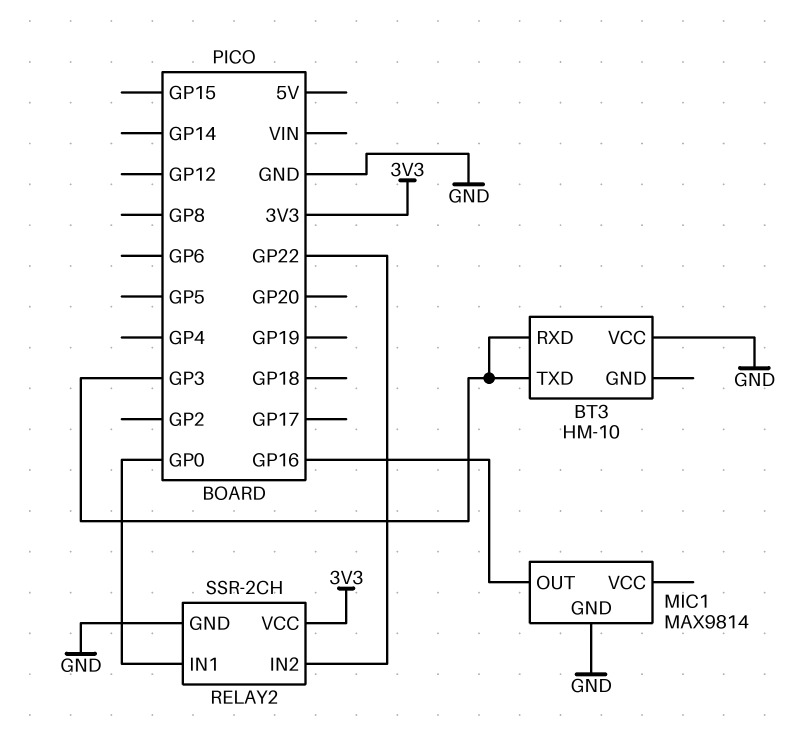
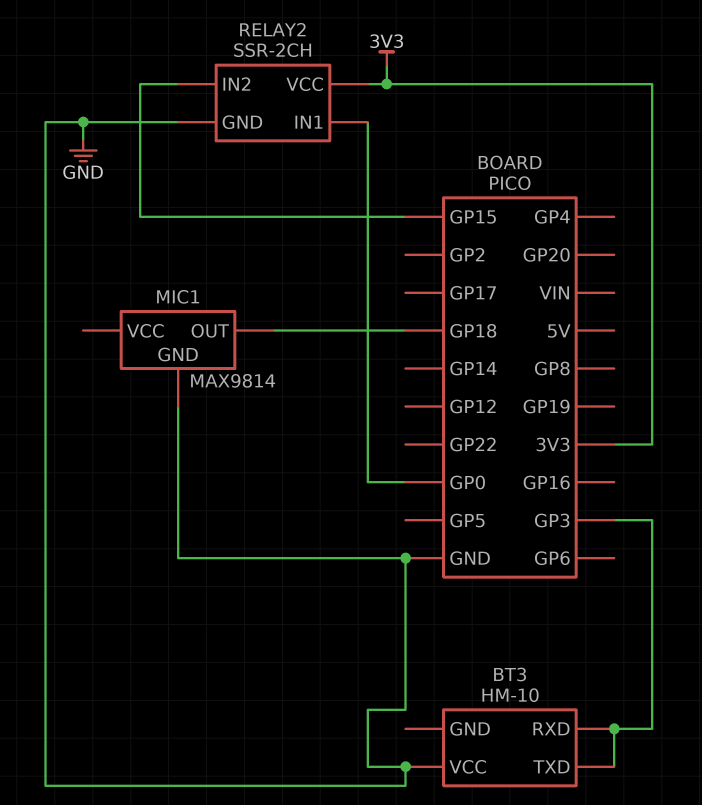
MIC1 pin OUT: GP16 -> GP18
RELAY2 pin IN2: GP22 -> GP15

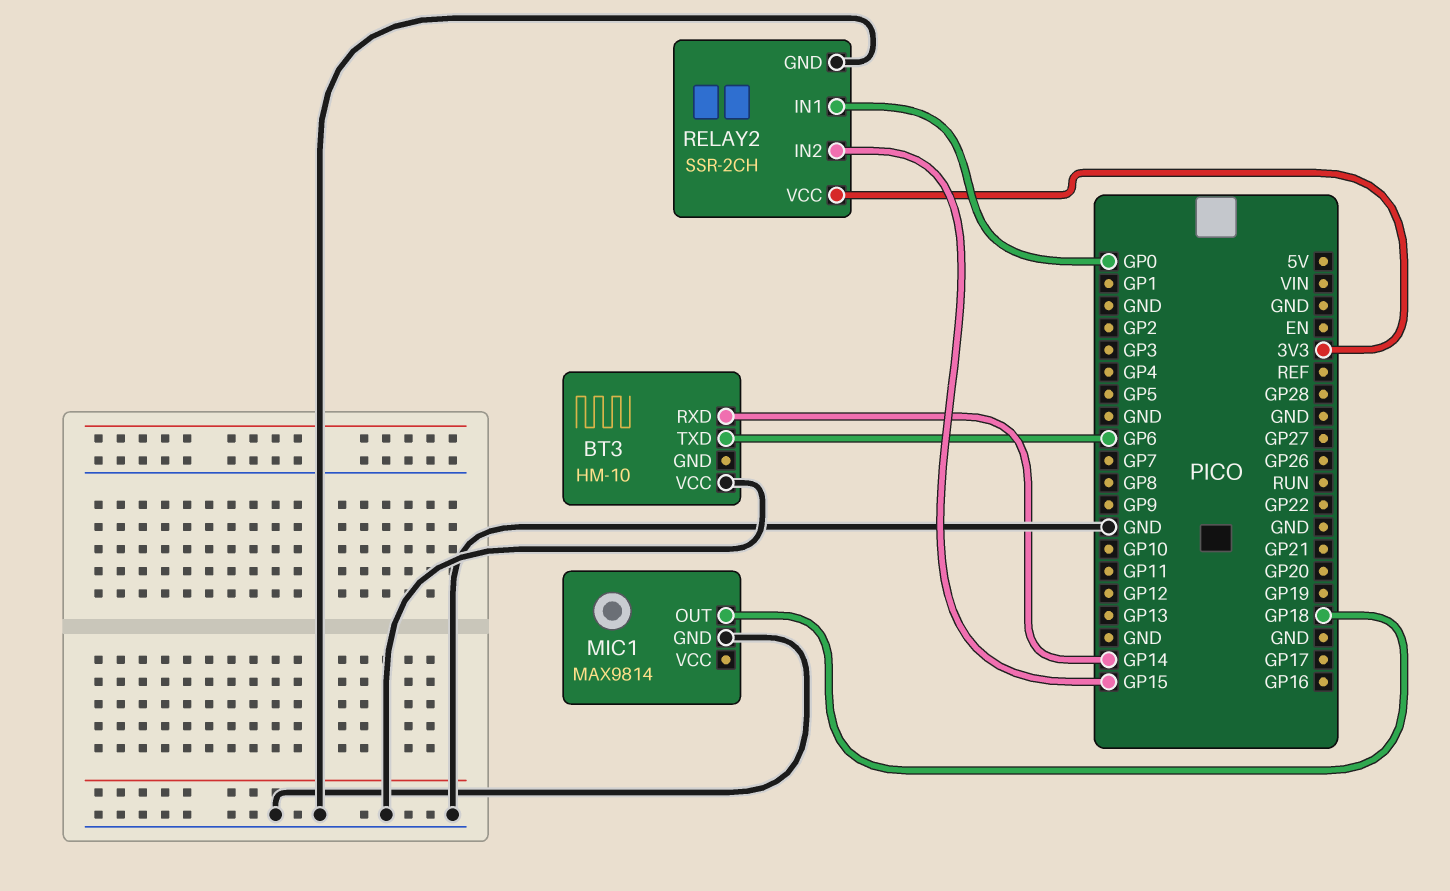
BT3 pin RXD: GP3 -> GP14
BT3 pin TXD: GP3 -> GP6

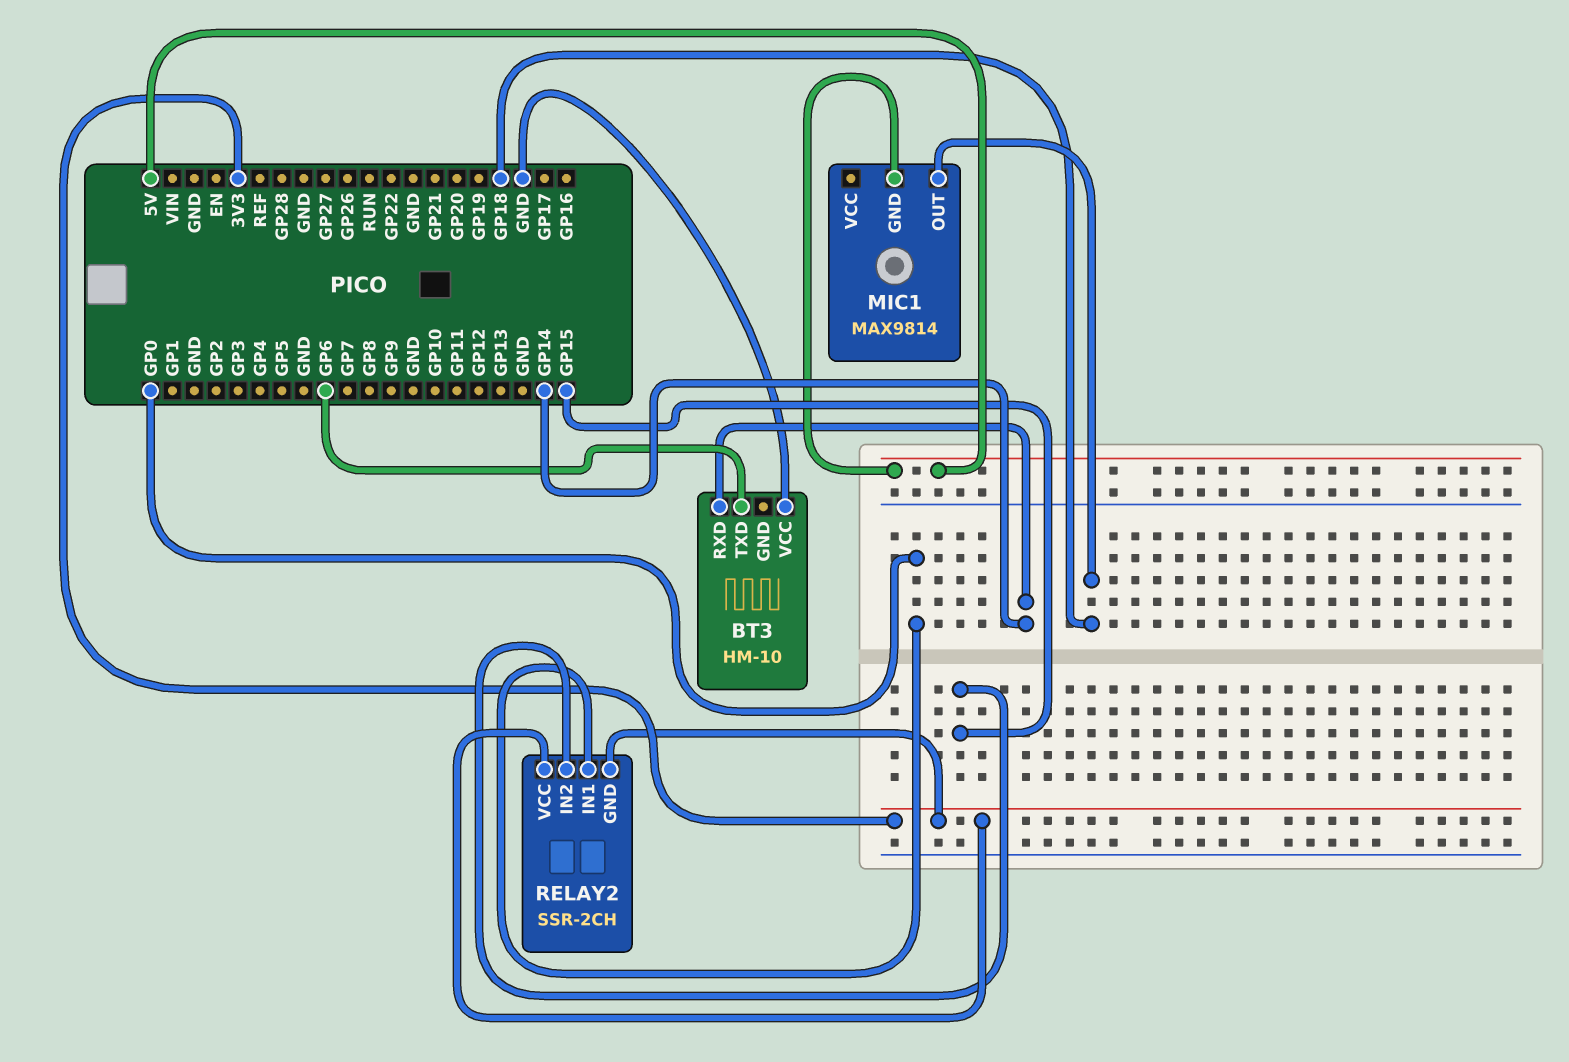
MIC1 pin GND: GND -> 5V
RELAY2 pin GND: GND -> 3V3

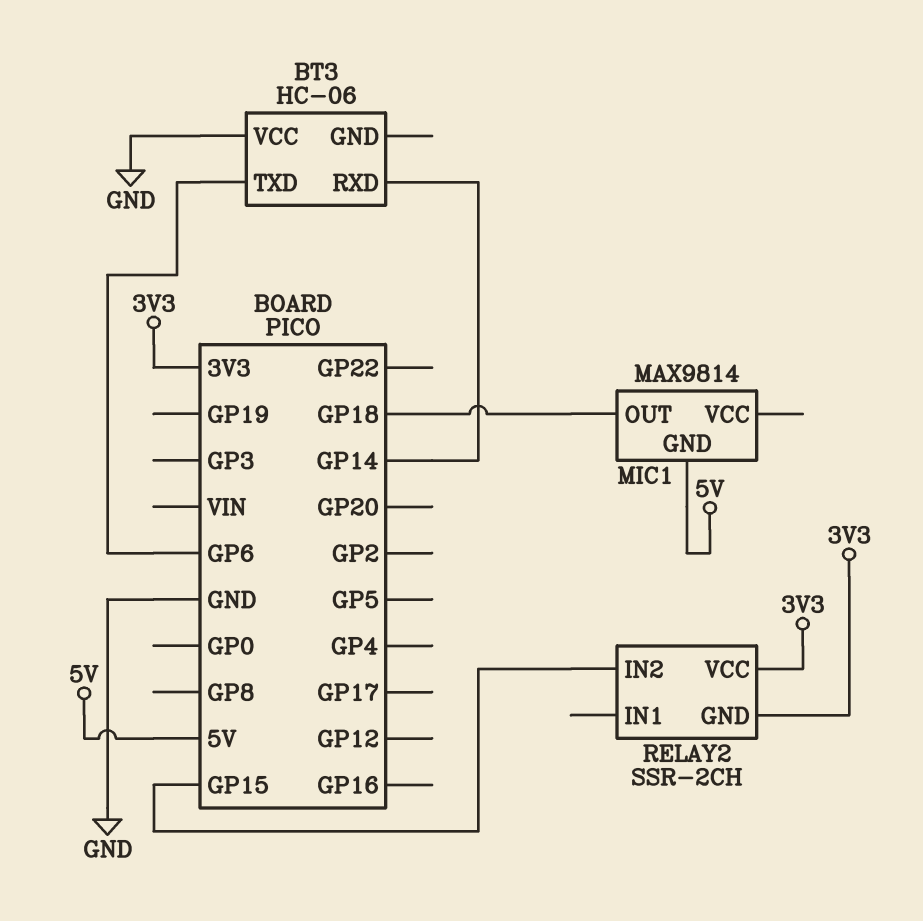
BT3: HM-10 -> HC-06
RELAY2 pin IN1: GP0 -> none

